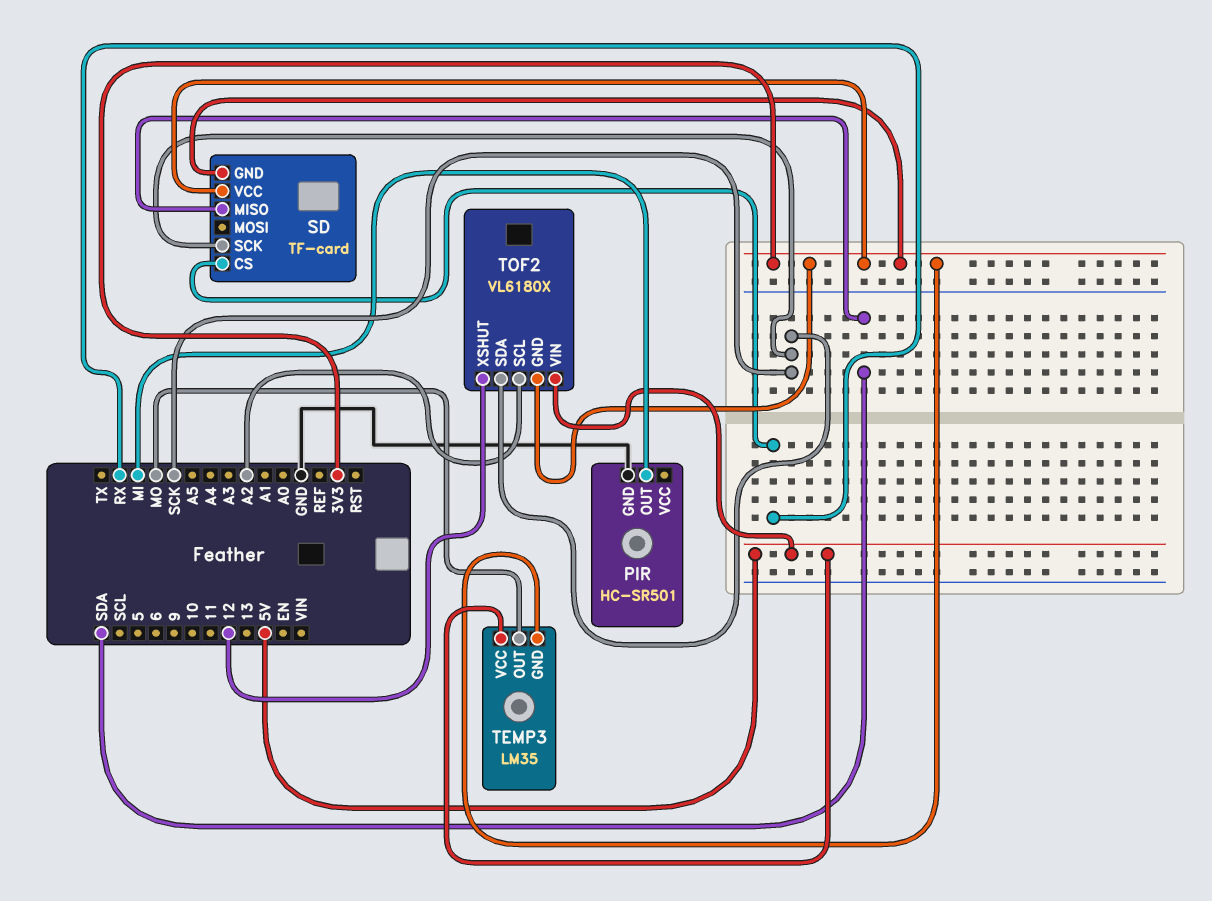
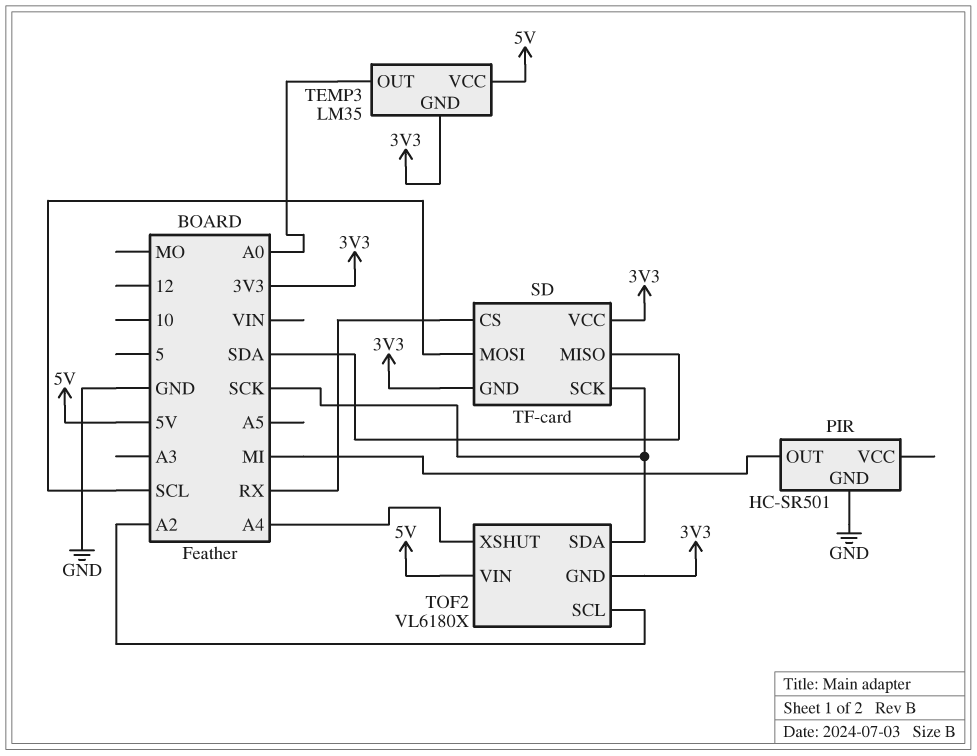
SD pin MOSI: none -> SCL
TEMP3 pin OUT: MO -> A0
TOF2 pin XSHUT: 12 -> A4

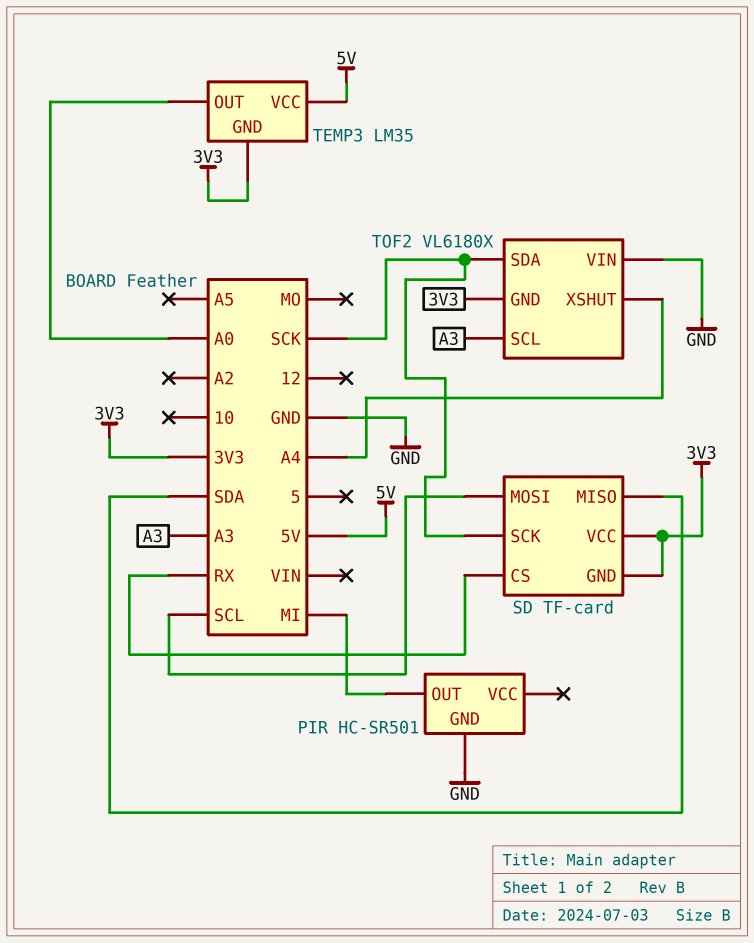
TOF2 pin SCL: A2 -> A3
TOF2 pin VIN: 5V -> GND

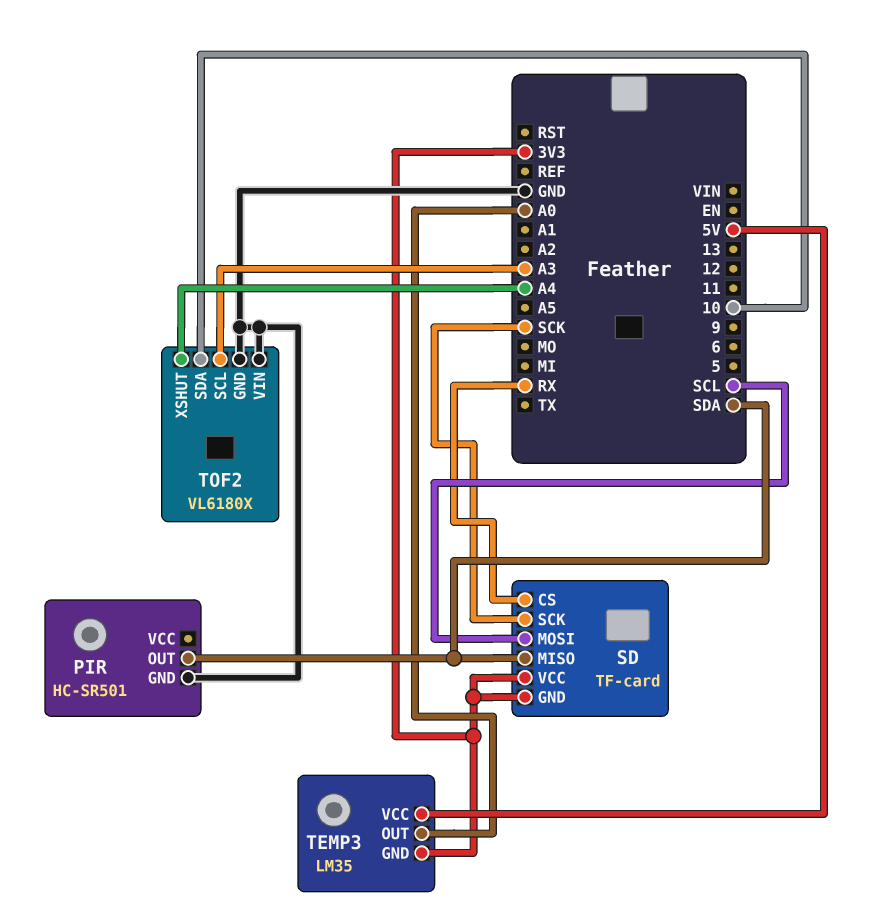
PIR pin OUT: MI -> SDA
TOF2 pin GND: 3V3 -> GND
TOF2 pin SDA: SCK -> 10

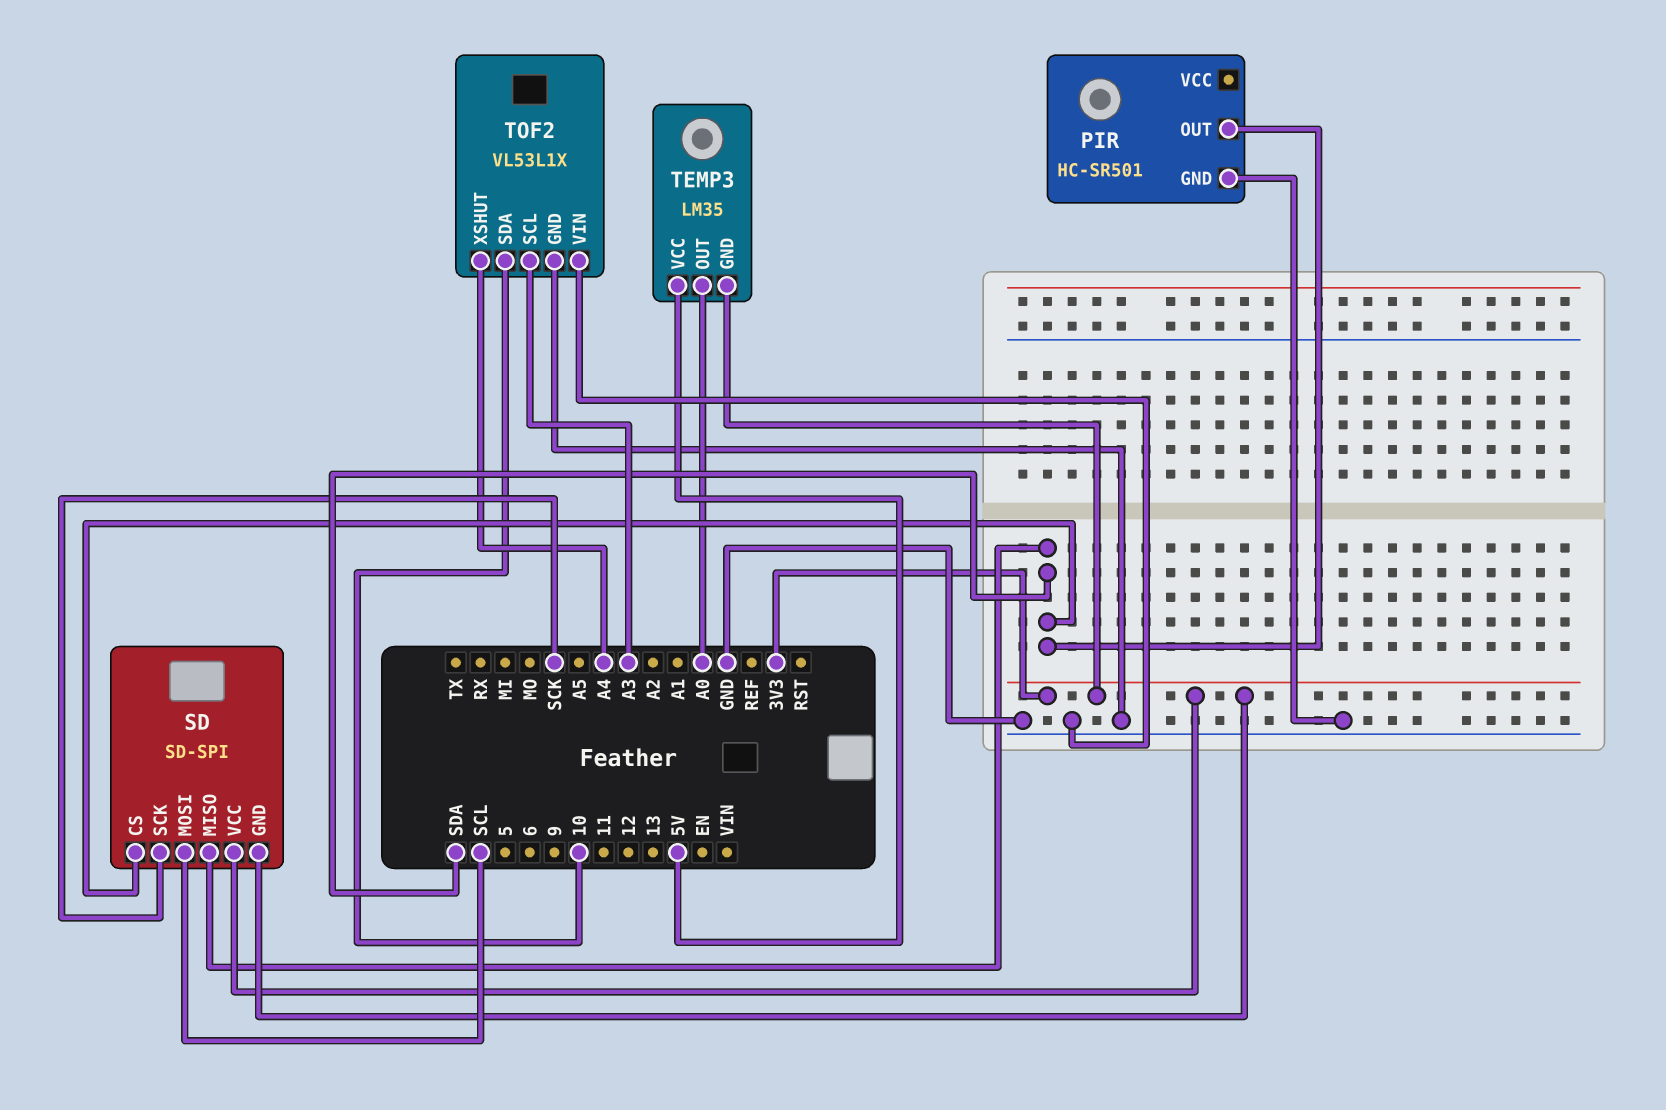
SD: TF-card -> SD-SPI
SD pin CS: RX -> SDA
TOF2: VL6180X -> VL53L1X

